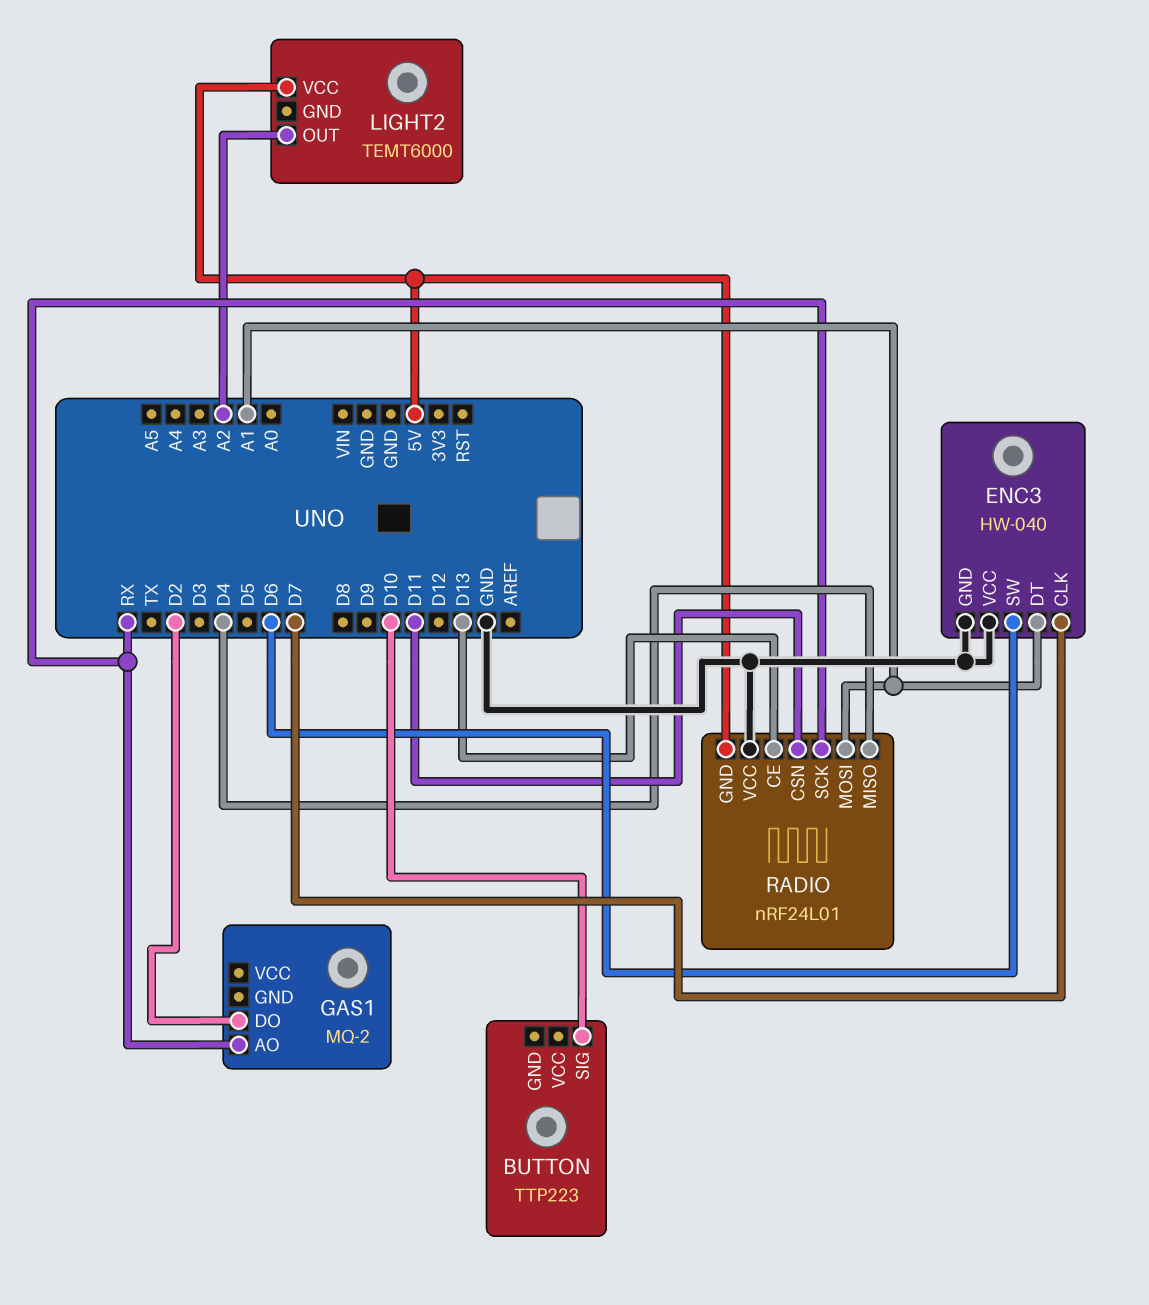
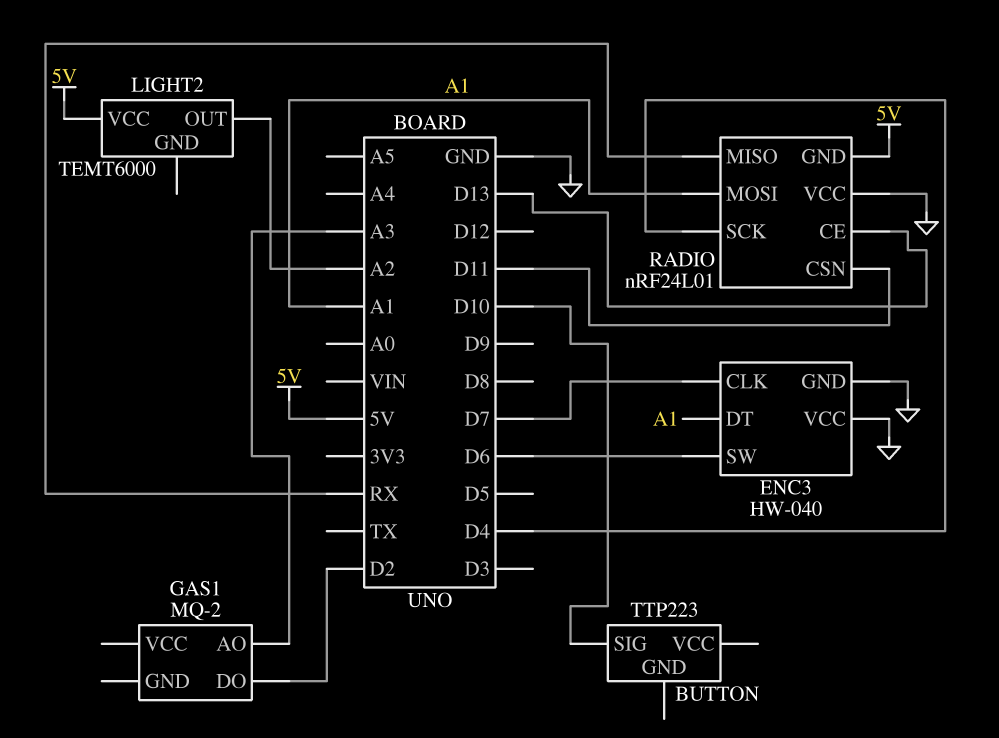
GAS1 pin AO: RX -> A3
RADIO pin MISO: D4 -> RX
RADIO pin SCK: RX -> D4

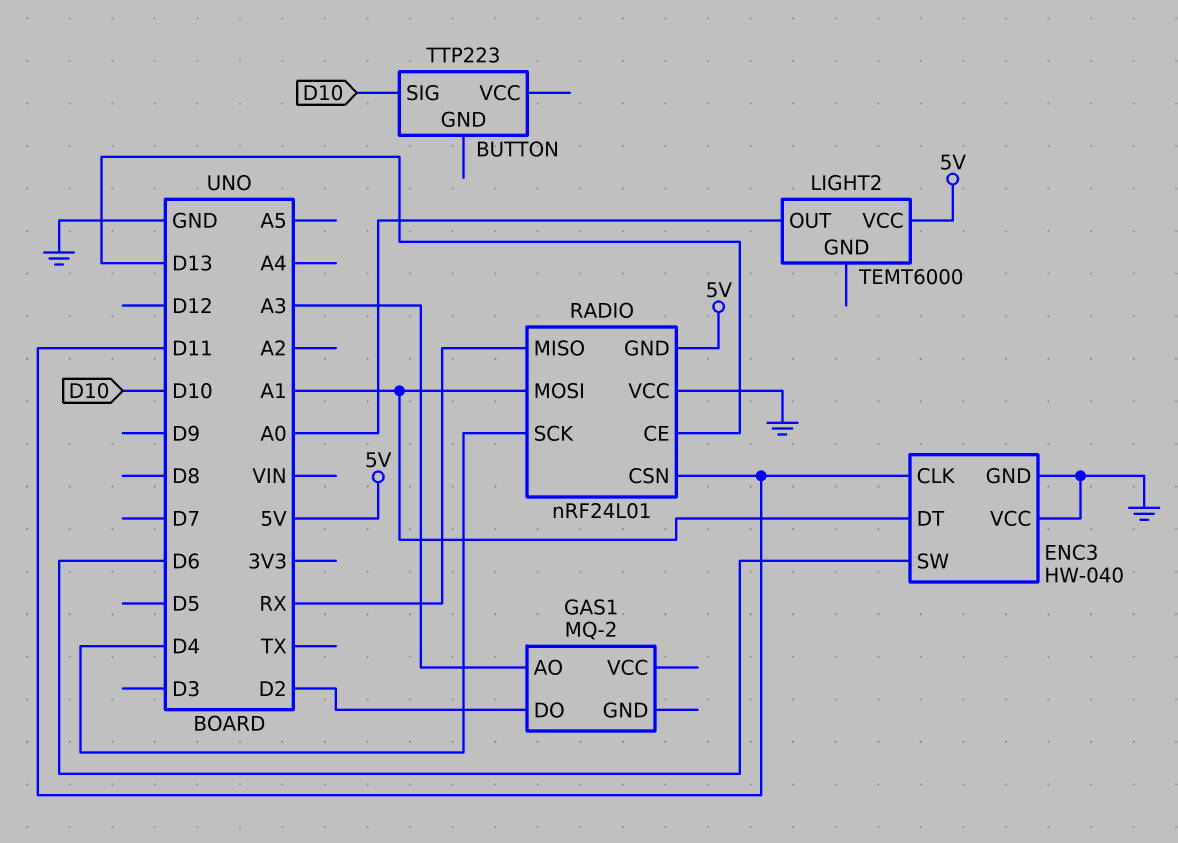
ENC3 pin CLK: D7 -> D11
LIGHT2 pin OUT: A2 -> A0

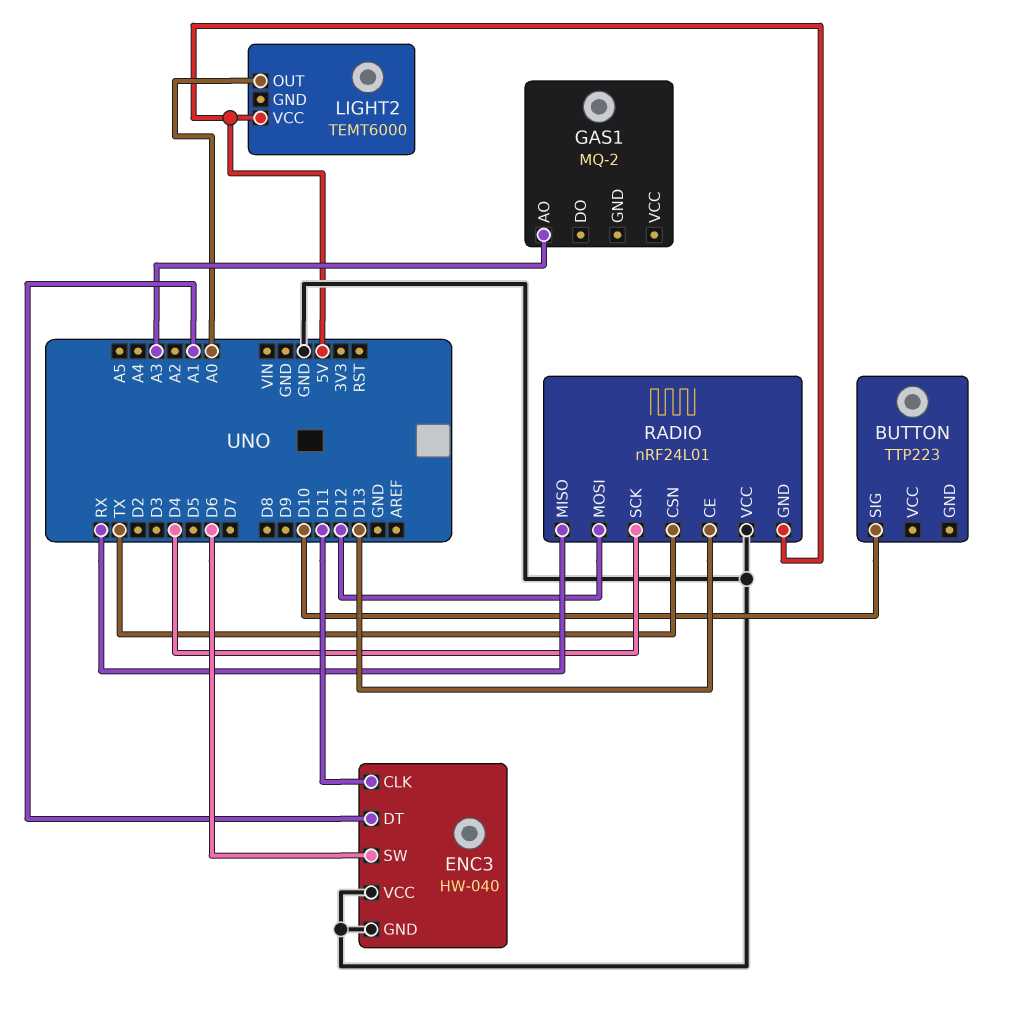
GAS1 pin DO: D2 -> none
RADIO pin CSN: D11 -> TX
RADIO pin MOSI: A1 -> D12

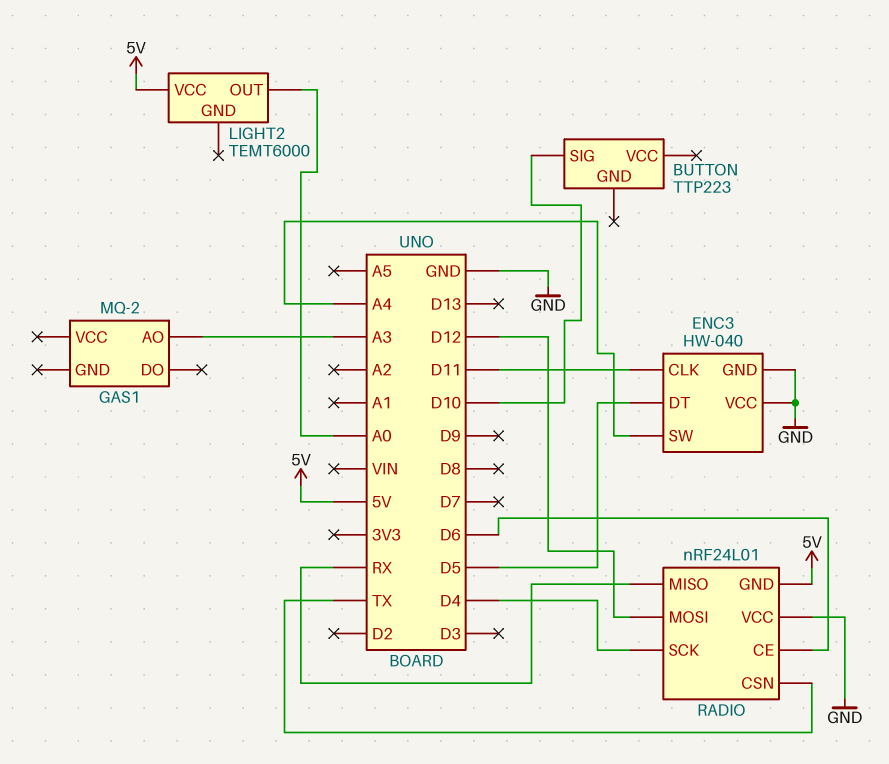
ENC3 pin DT: A1 -> D5
ENC3 pin SW: D6 -> A4
RADIO pin CE: D13 -> D6

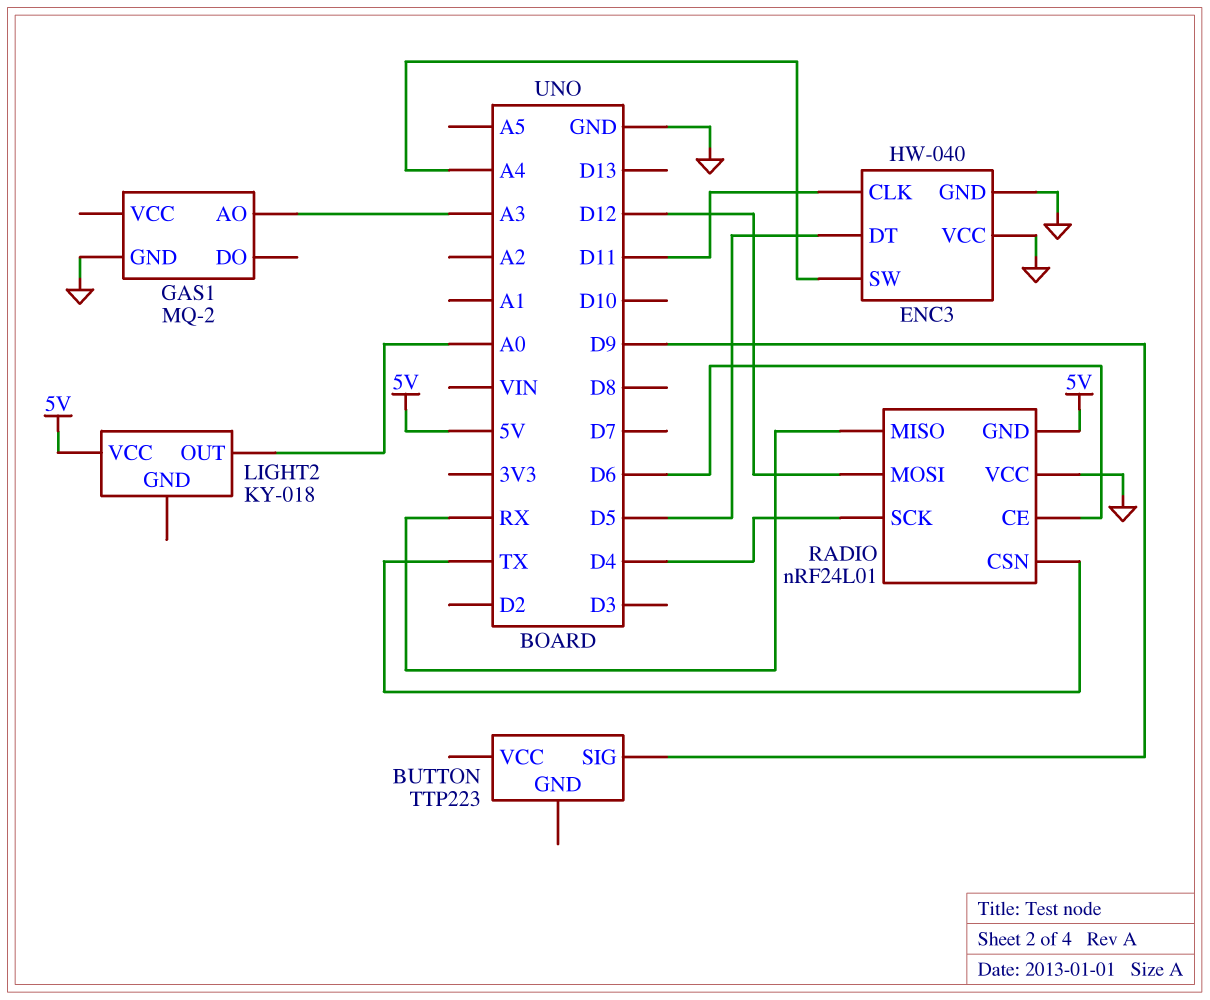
BUTTON pin SIG: D10 -> D9
GAS1 pin GND: none -> GND
LIGHT2: TEMT6000 -> KY-018

